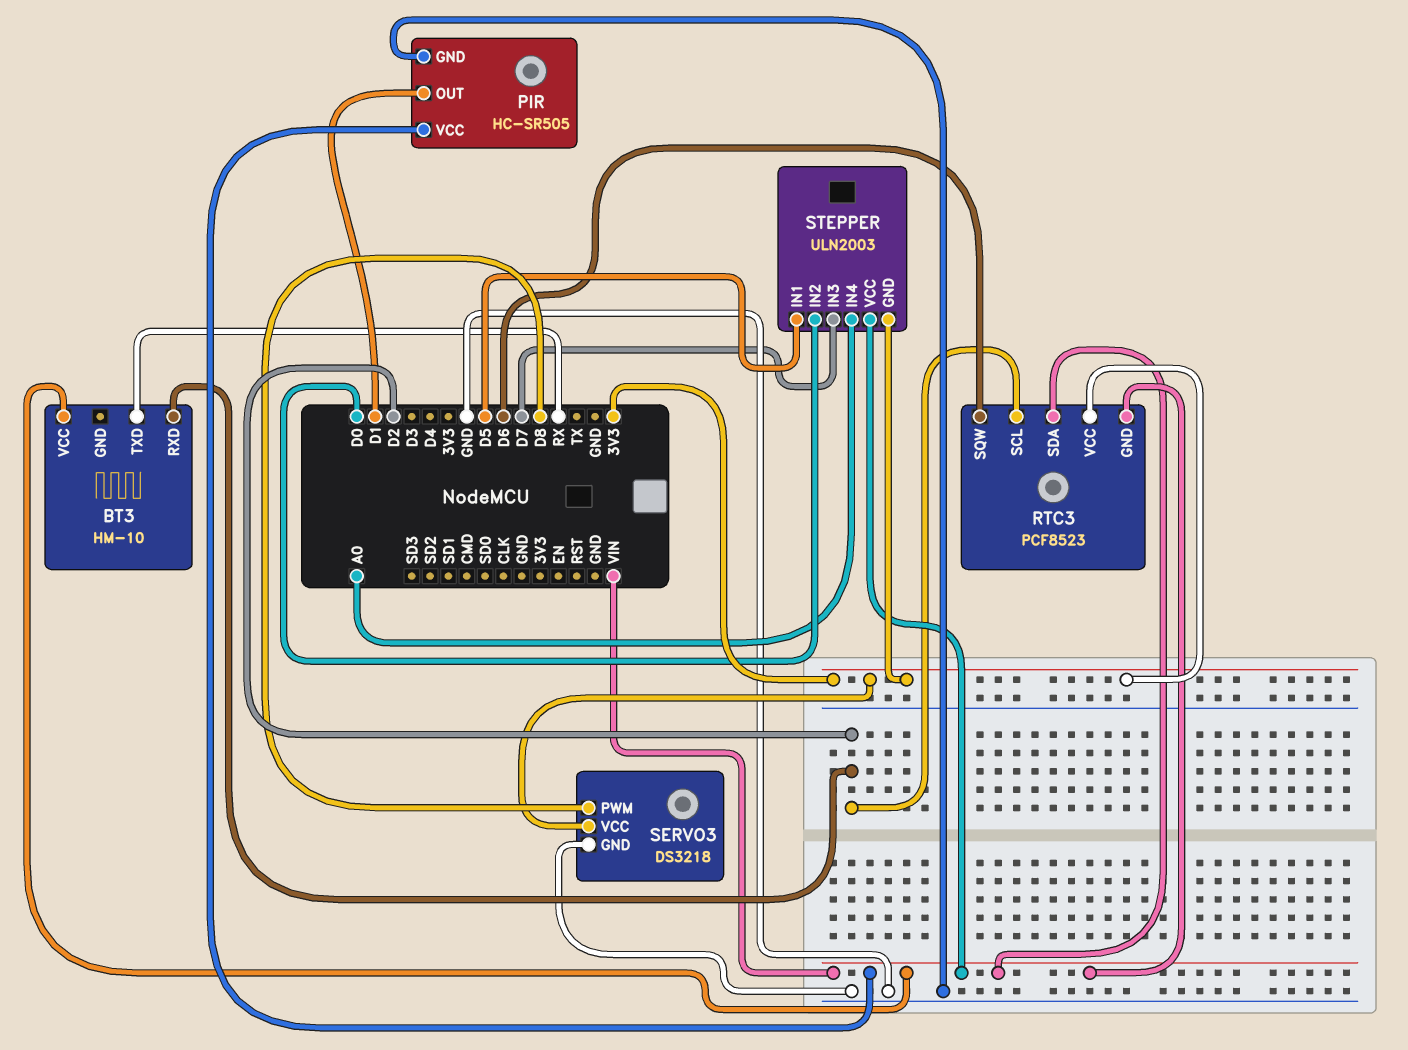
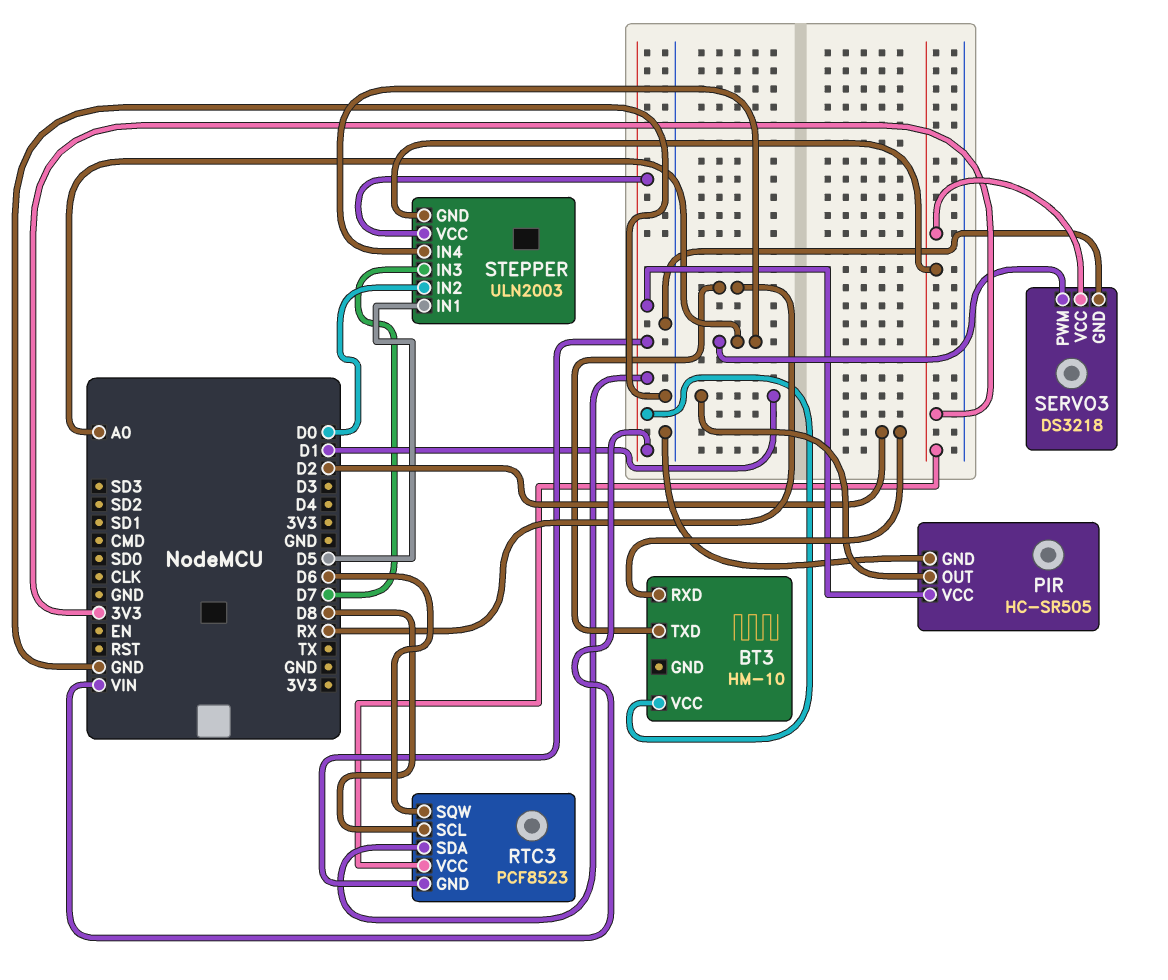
RTC3 pin SCL: D2 -> D8
SERVO3 pin PWM: D8 -> A0

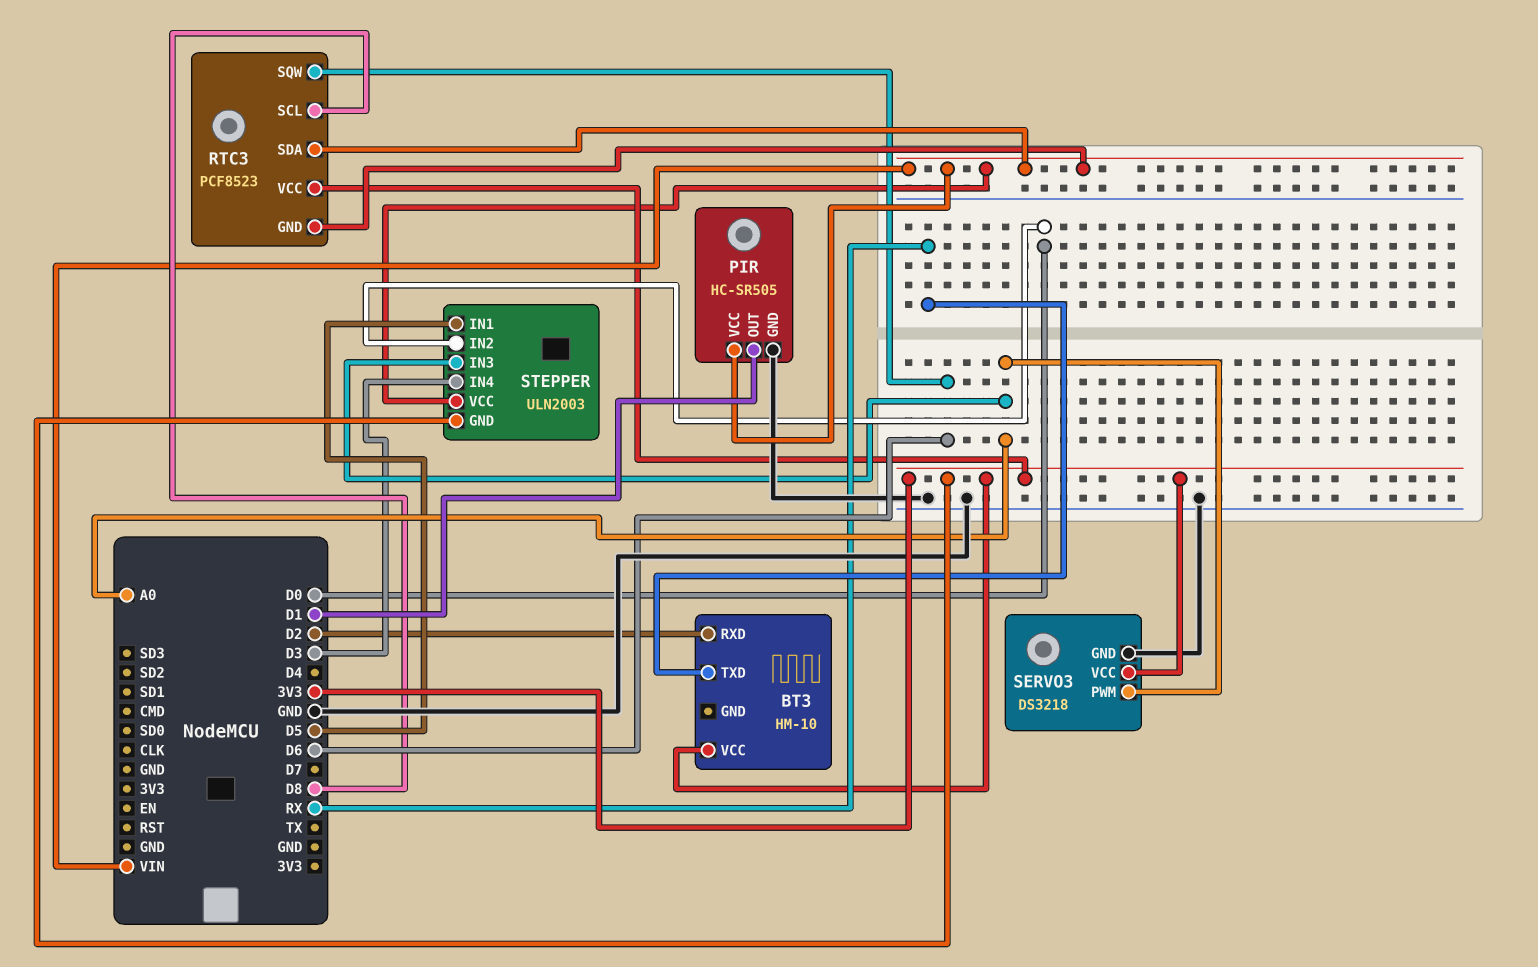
BT3 pin VCC: VIN -> 3V3
STEPPER pin IN3: D7 -> A0
STEPPER pin IN4: A0 -> D3

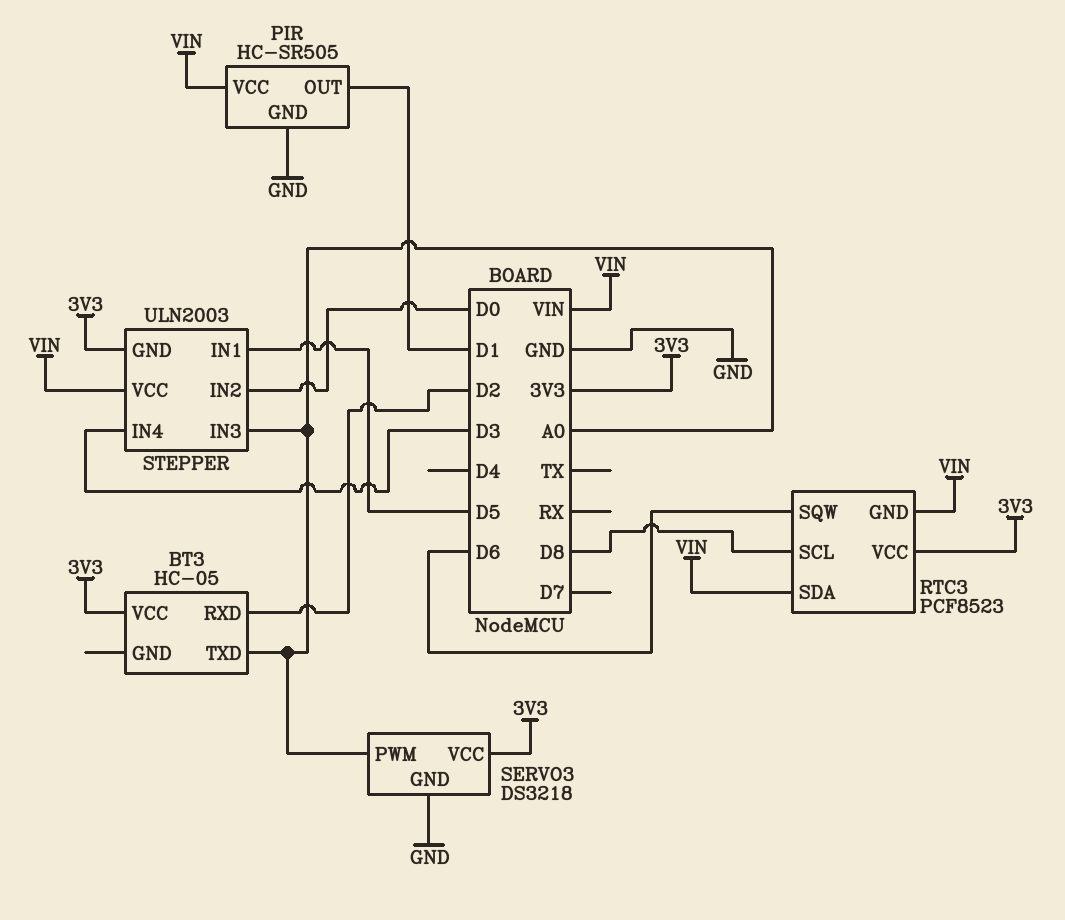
BT3: HM-10 -> HC-05
BT3 pin TXD: RX -> A0

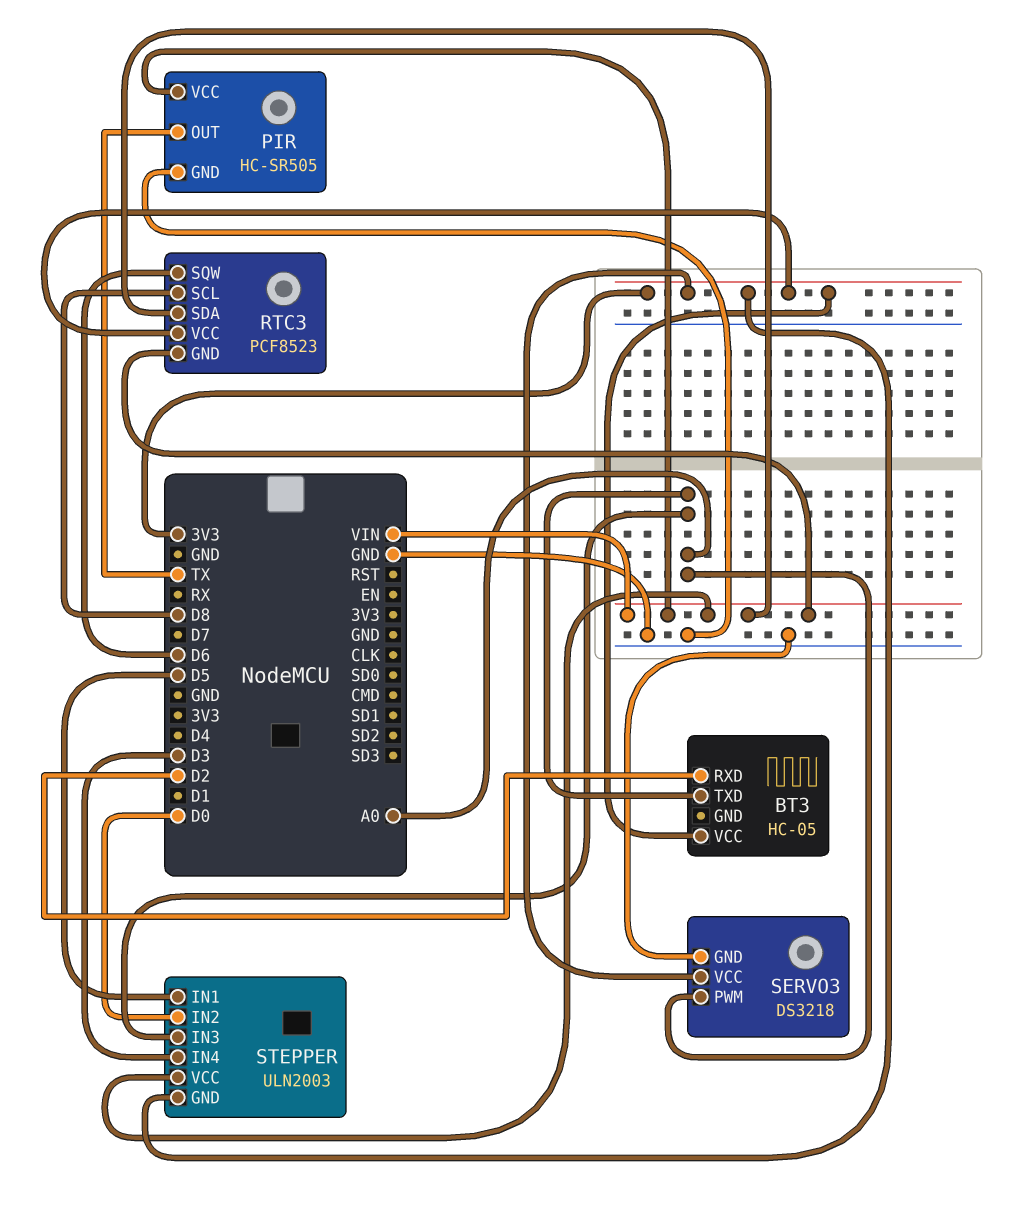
PIR pin OUT: D1 -> TX

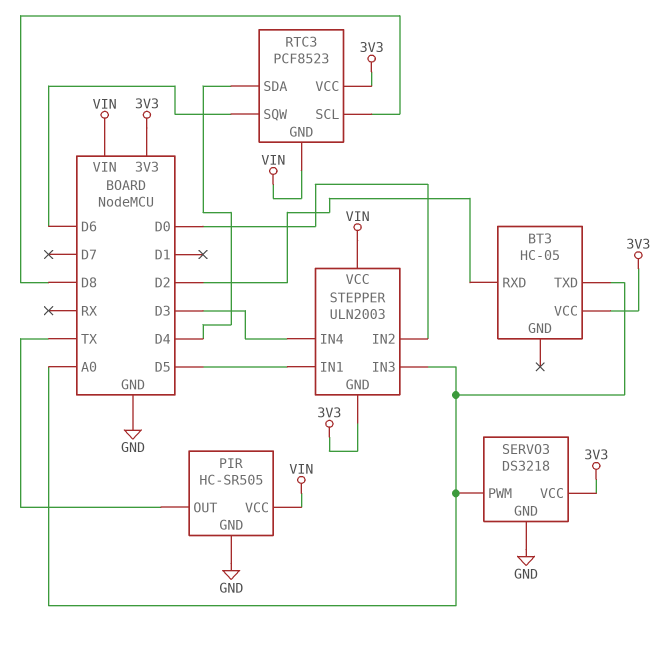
RTC3 pin SDA: VIN -> D4

